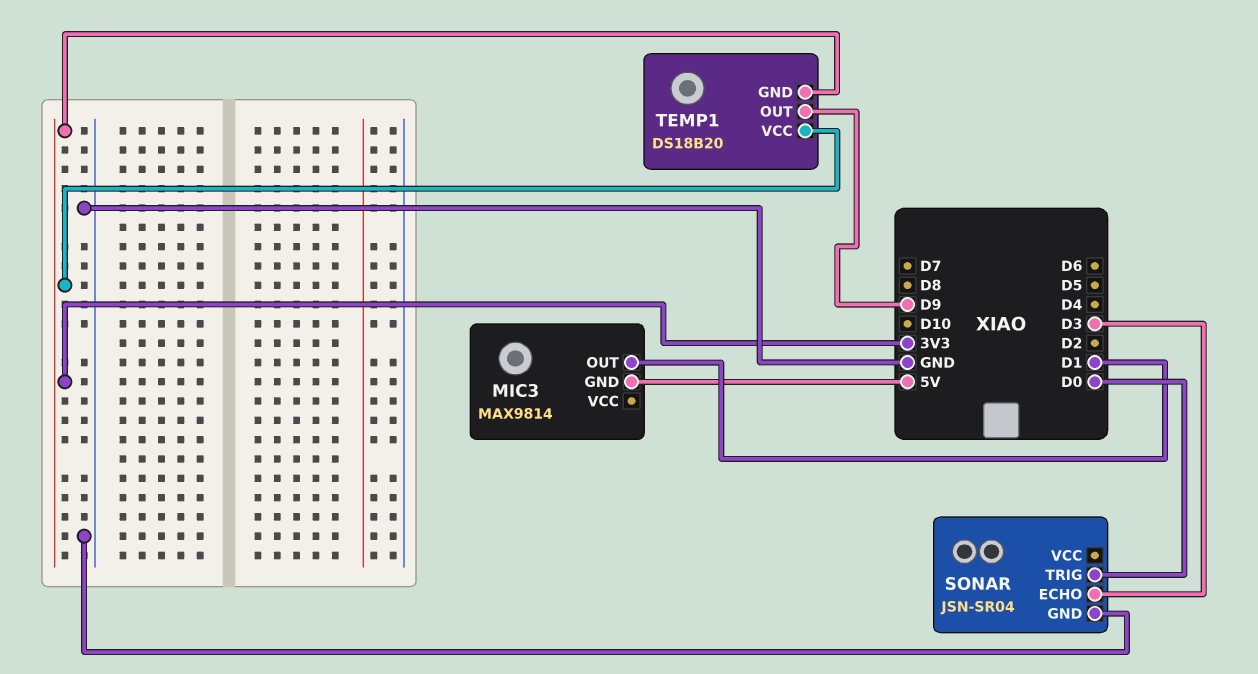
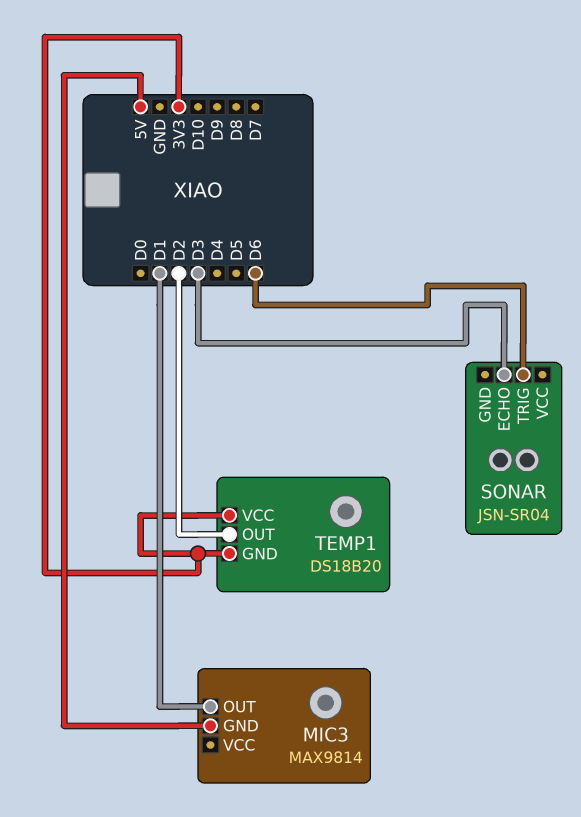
SONAR pin GND: GND -> none
SONAR pin TRIG: D0 -> D6
TEMP1 pin OUT: D9 -> D2

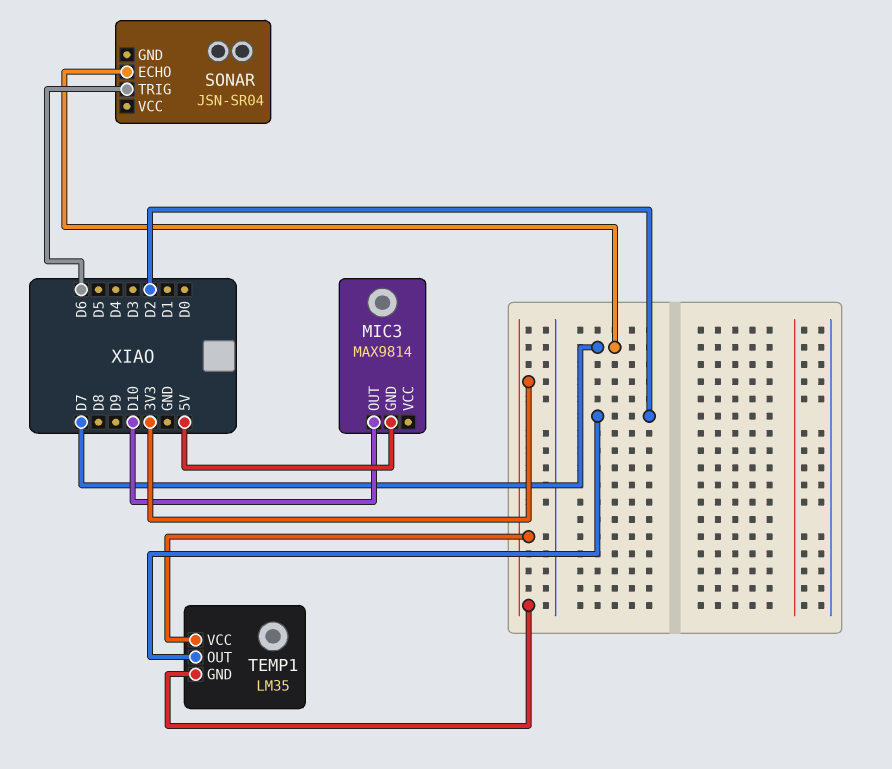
MIC3 pin OUT: D1 -> D10
SONAR pin ECHO: D3 -> D7
TEMP1: DS18B20 -> LM35

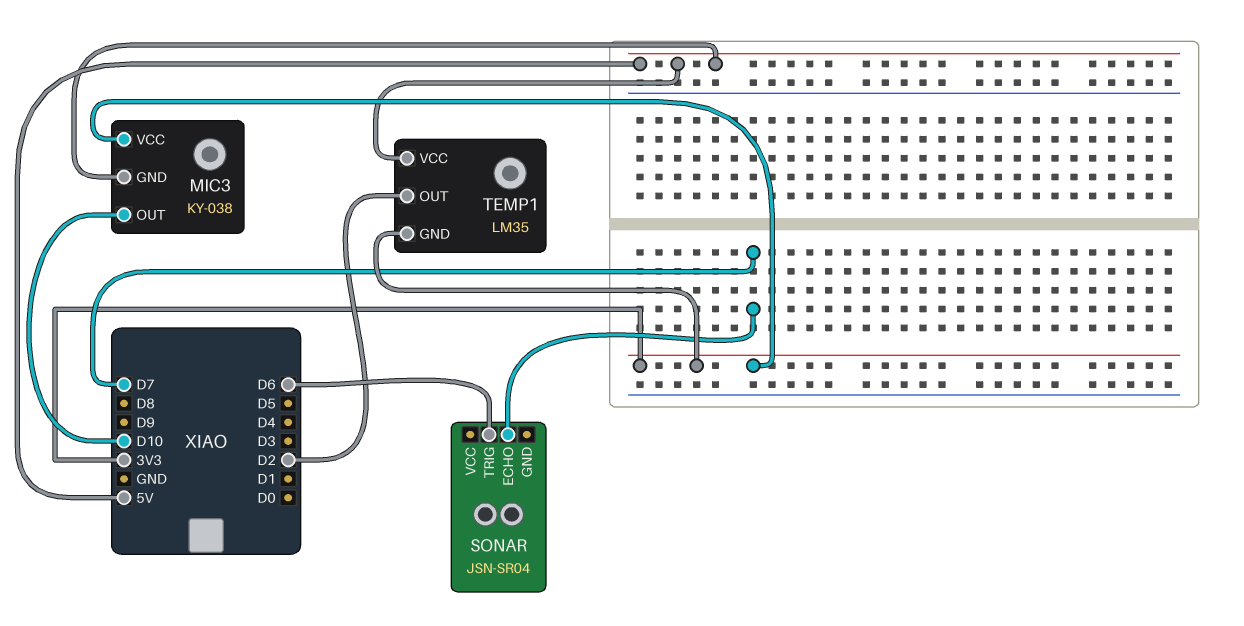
MIC3: MAX9814 -> KY-038
MIC3 pin VCC: none -> 3V3
TEMP1 pin VCC: 3V3 -> 5V

